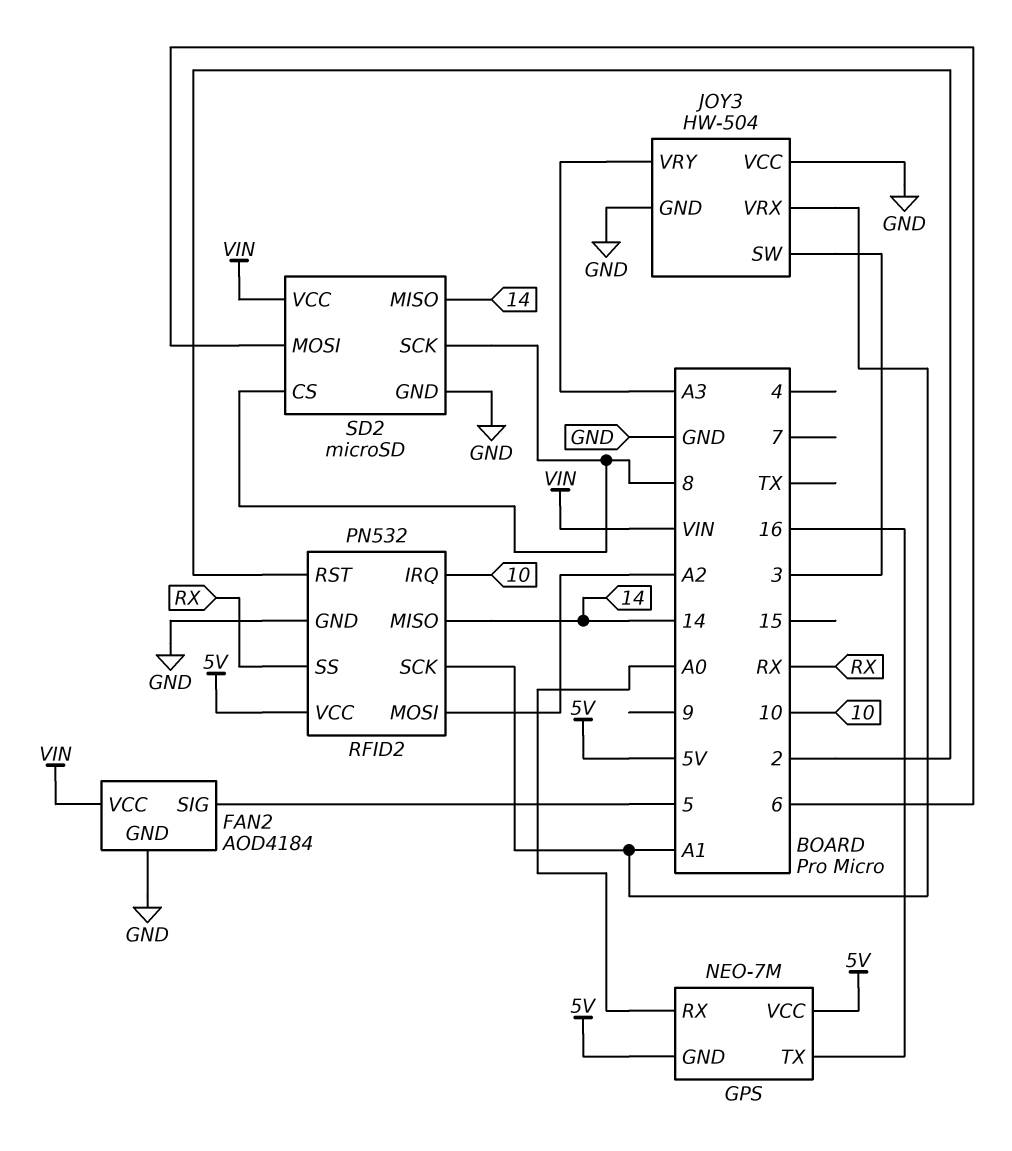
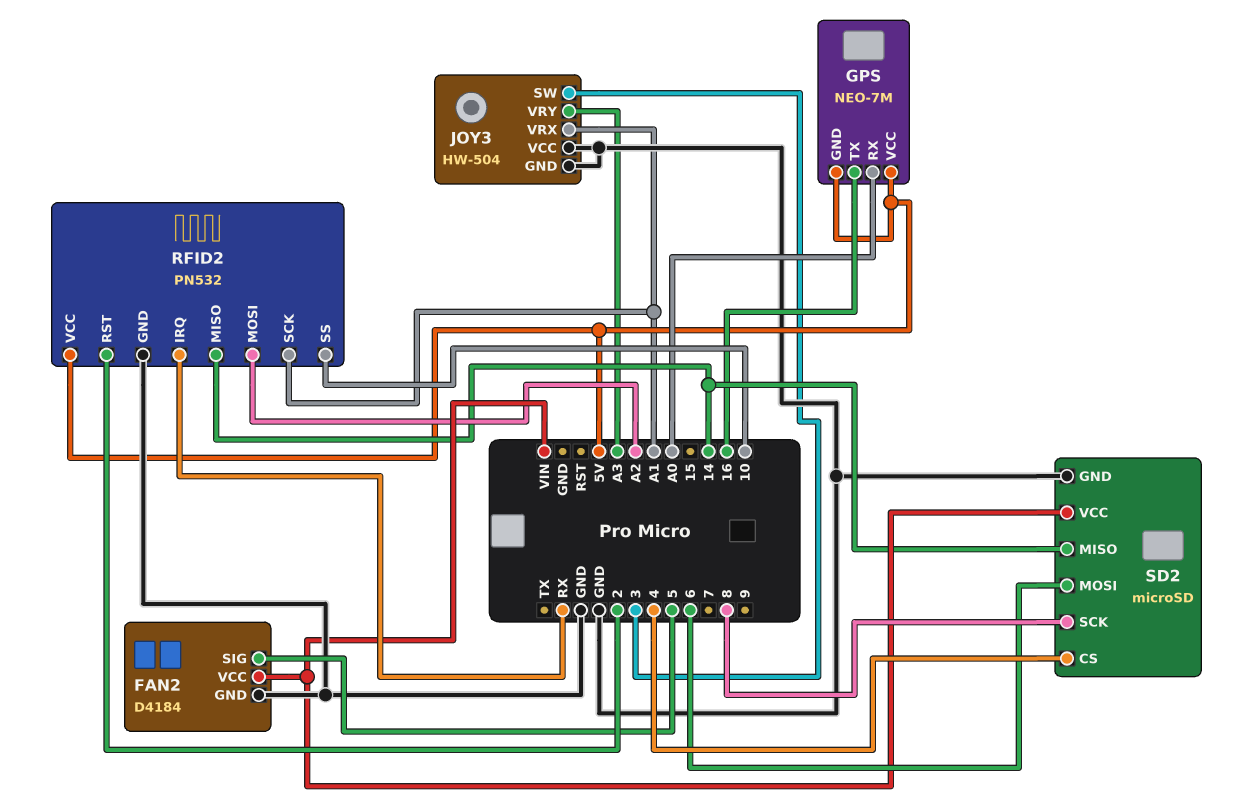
FAN2: AOD4184 -> D4184
RFID2 pin IRQ: 10 -> RX
RFID2 pin SS: RX -> 10
SD2 pin CS: 8 -> 4

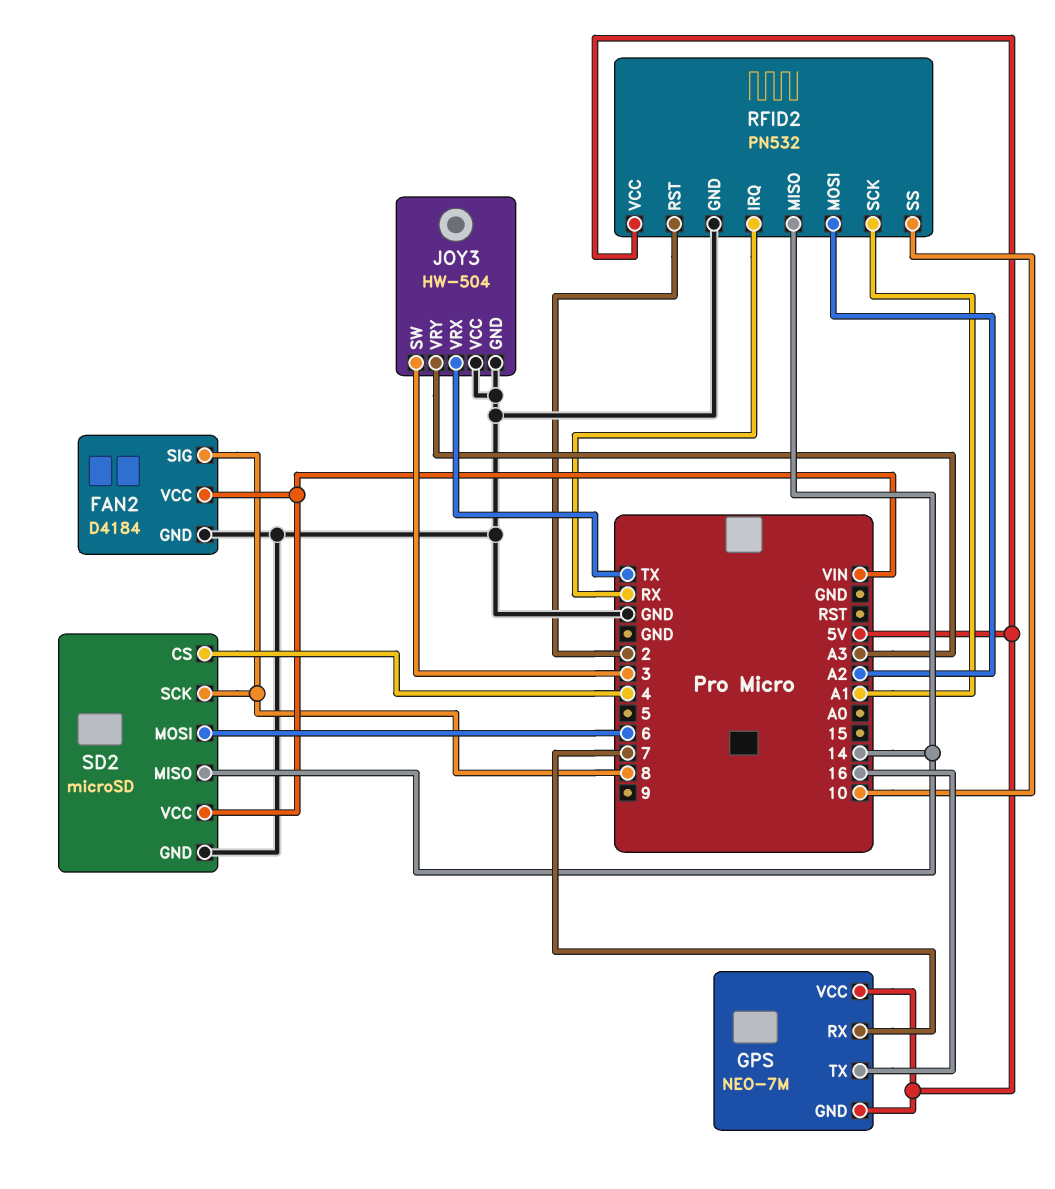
FAN2 pin SIG: 5 -> 8
GPS pin RX: A0 -> 7
JOY3 pin VRX: A1 -> TX

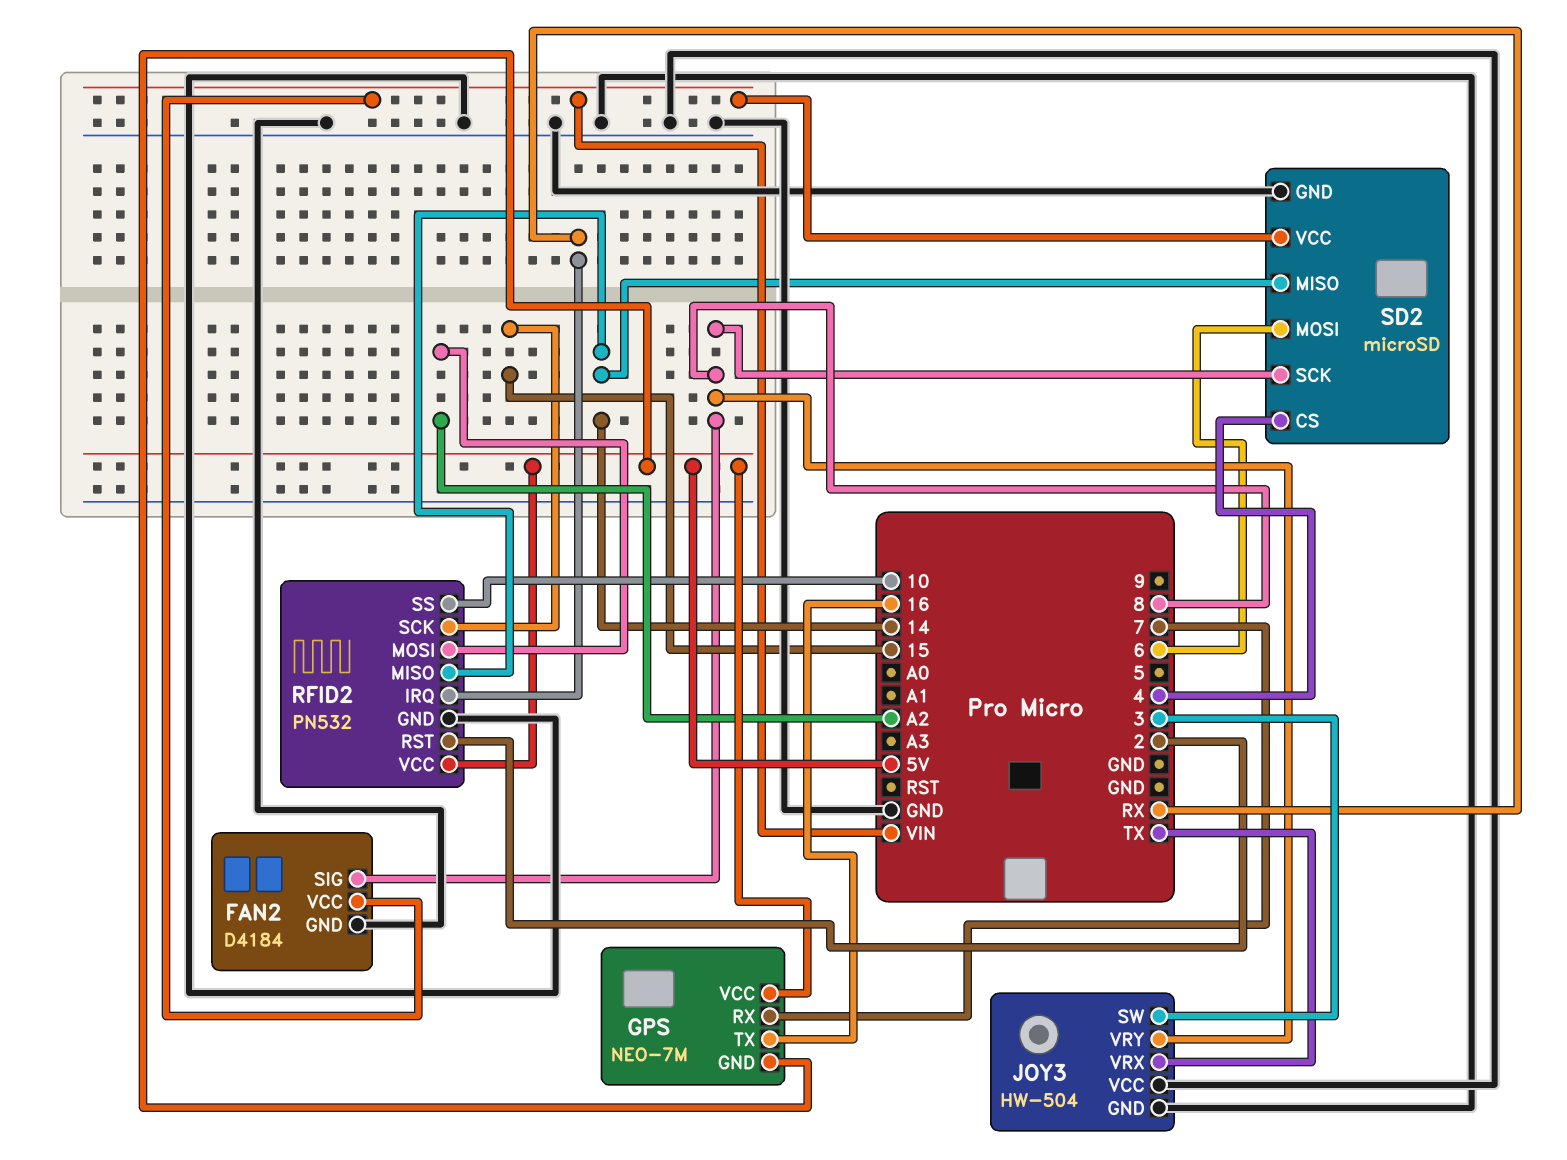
JOY3 pin VRY: A3 -> 8
RFID2 pin SCK: A1 -> 15

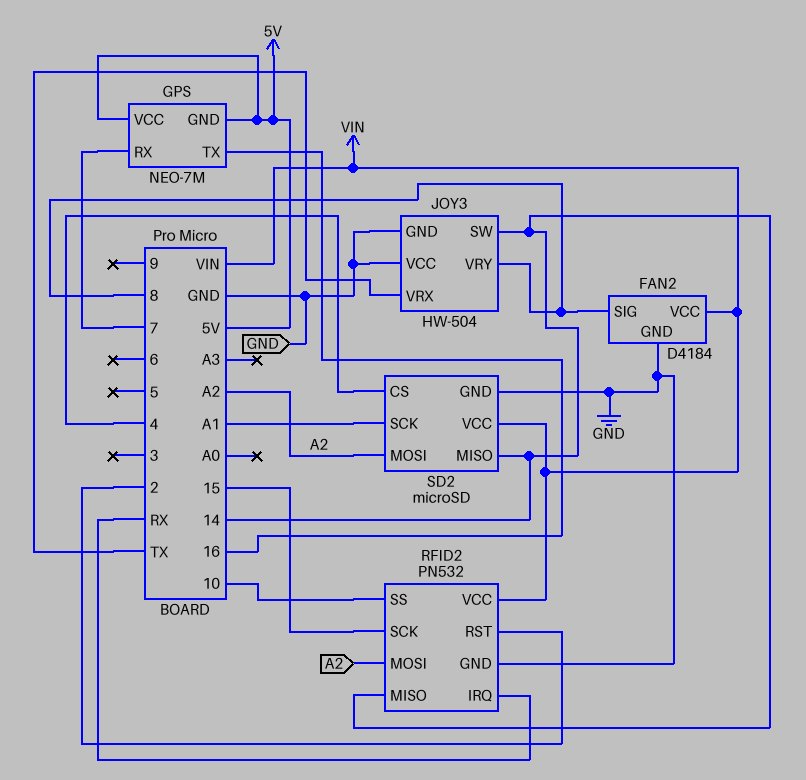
JOY3 pin SW: 3 -> 14
RFID2 pin VCC: 5V -> VIN
SD2 pin MOSI: 6 -> A2
SD2 pin SCK: 8 -> A1

